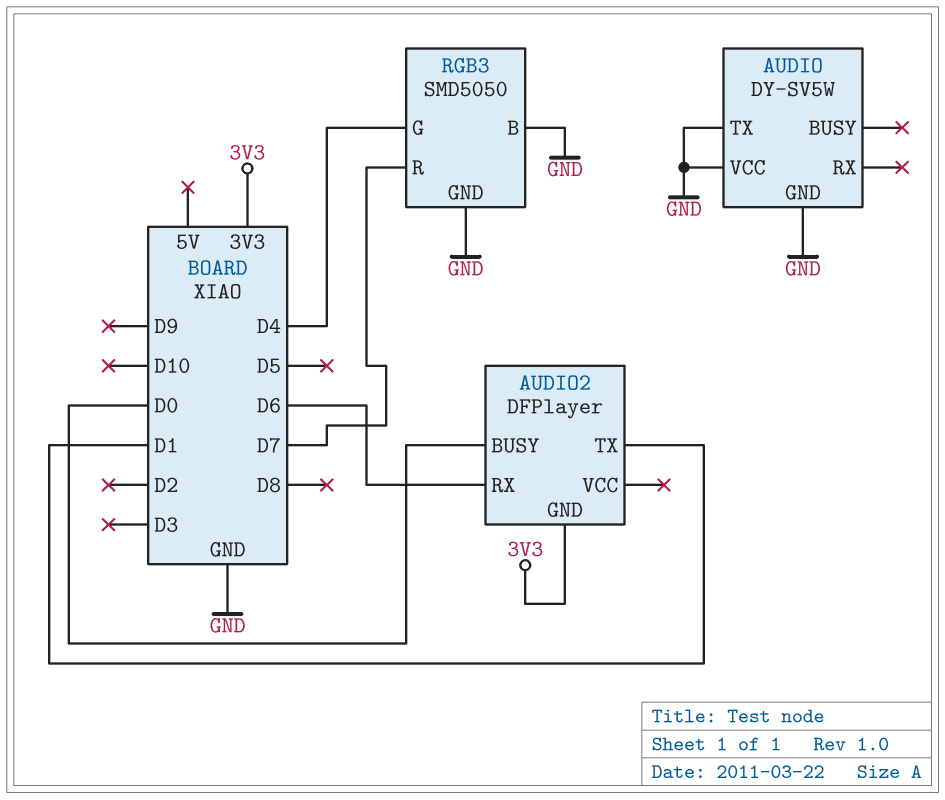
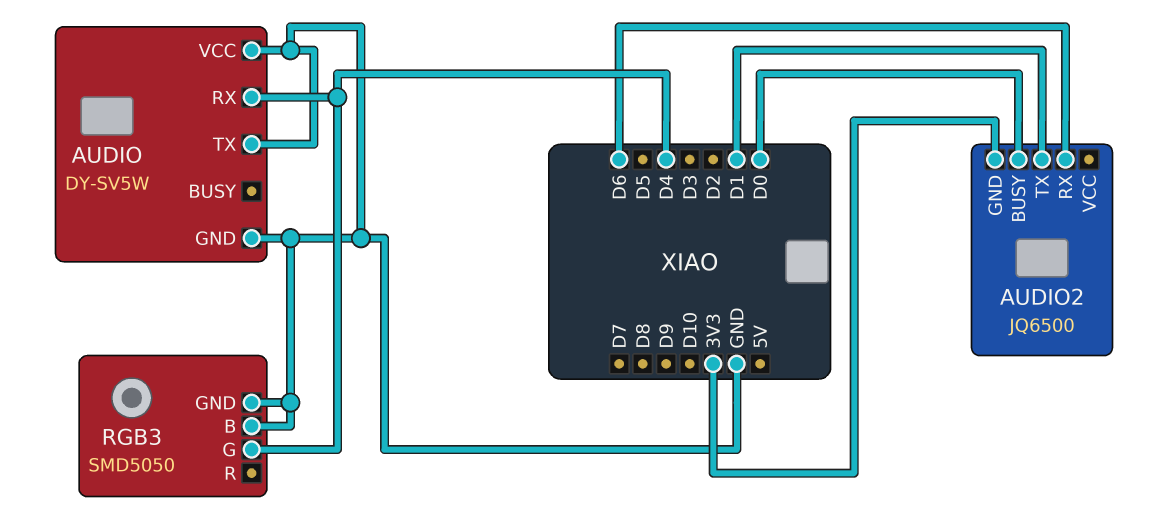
AUDIO pin RX: none -> D4
AUDIO2: DFPlayer -> JQ6500
RGB3 pin R: D7 -> none

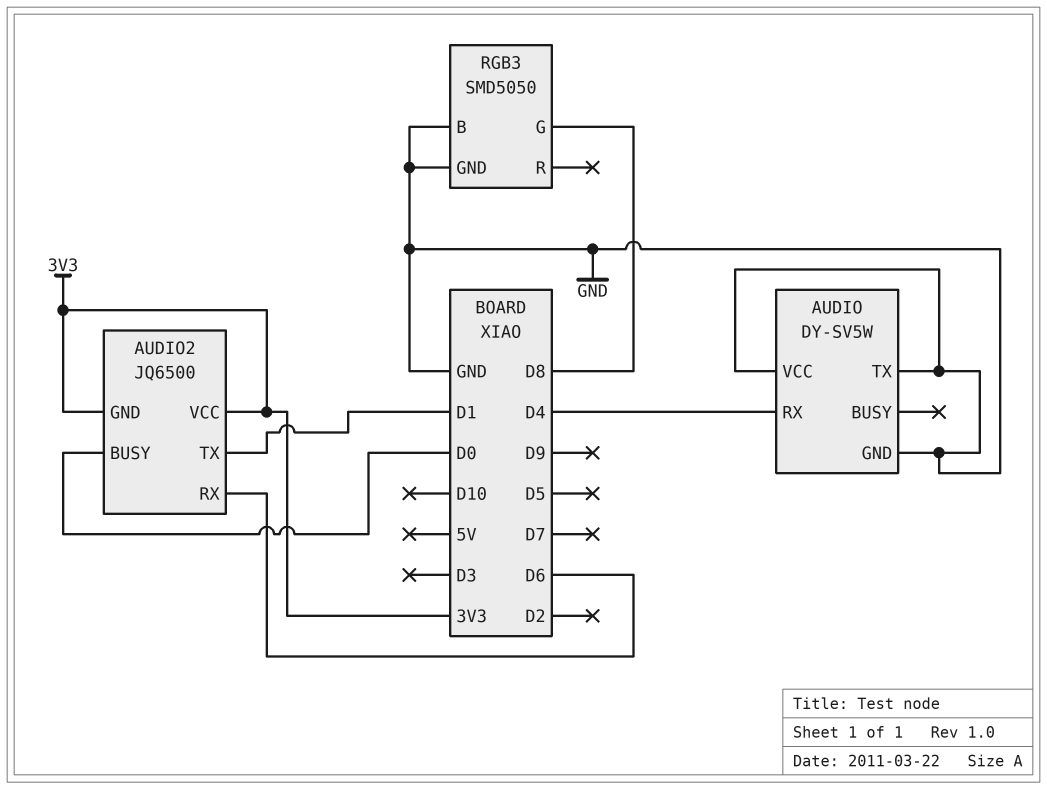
AUDIO2 pin VCC: none -> 3V3
RGB3 pin G: D4 -> D8

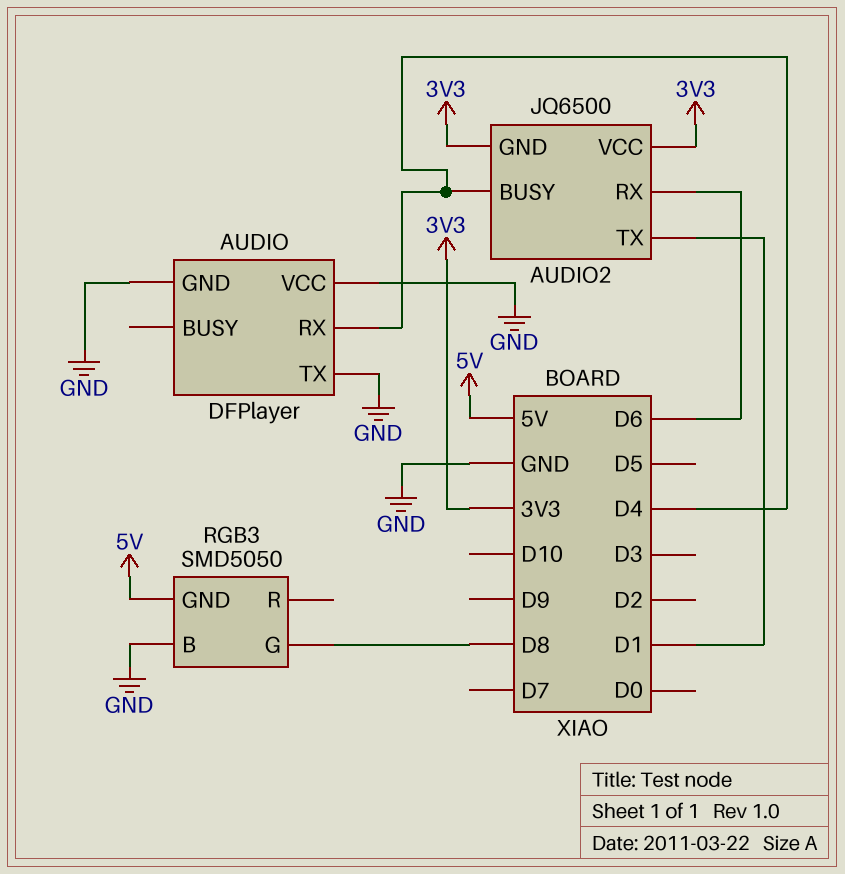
AUDIO: DY-SV5W -> DFPlayer
AUDIO2 pin BUSY: D0 -> D4
RGB3 pin GND: GND -> 5V

